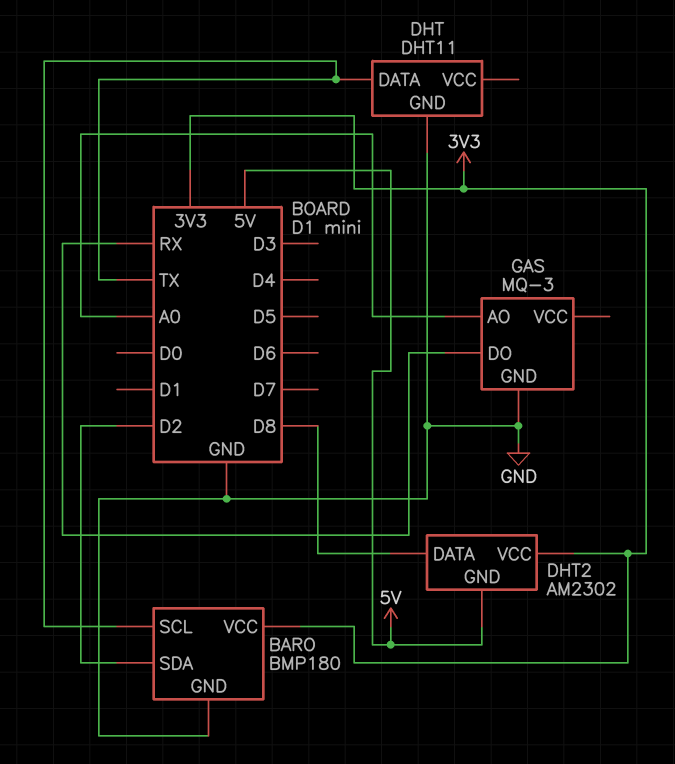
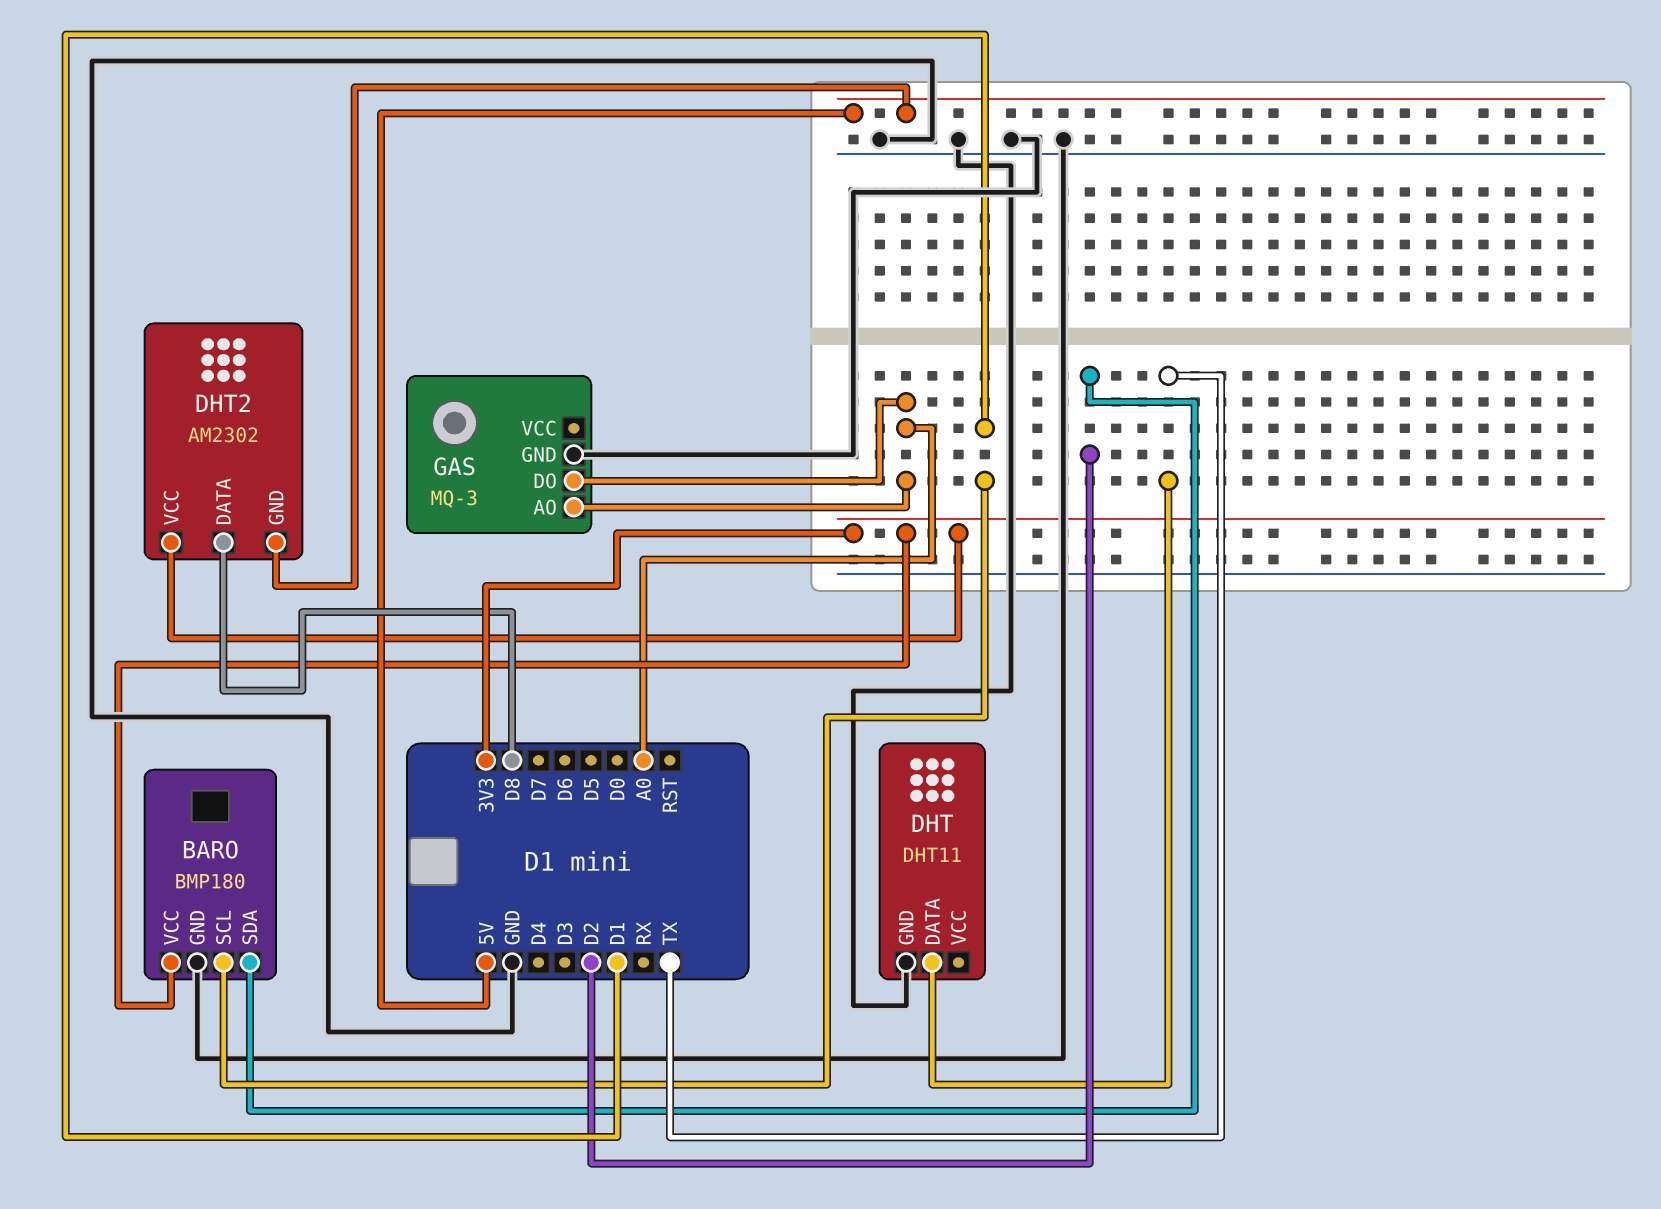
BARO pin SCL: TX -> D1
GAS pin DO: RX -> A0

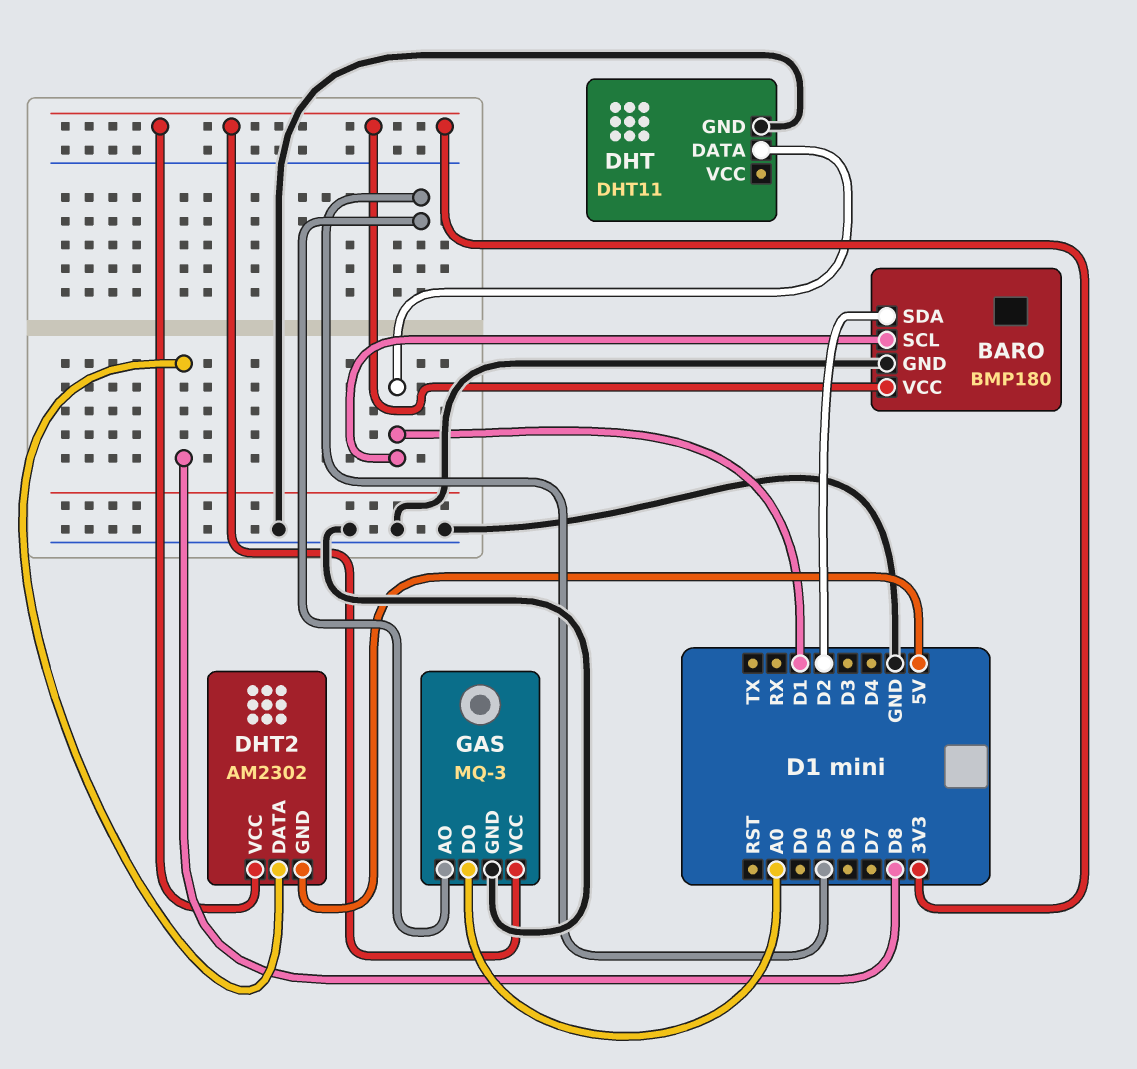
DHT pin DATA: TX -> D1
GAS pin AO: A0 -> D5
GAS pin VCC: none -> 3V3

